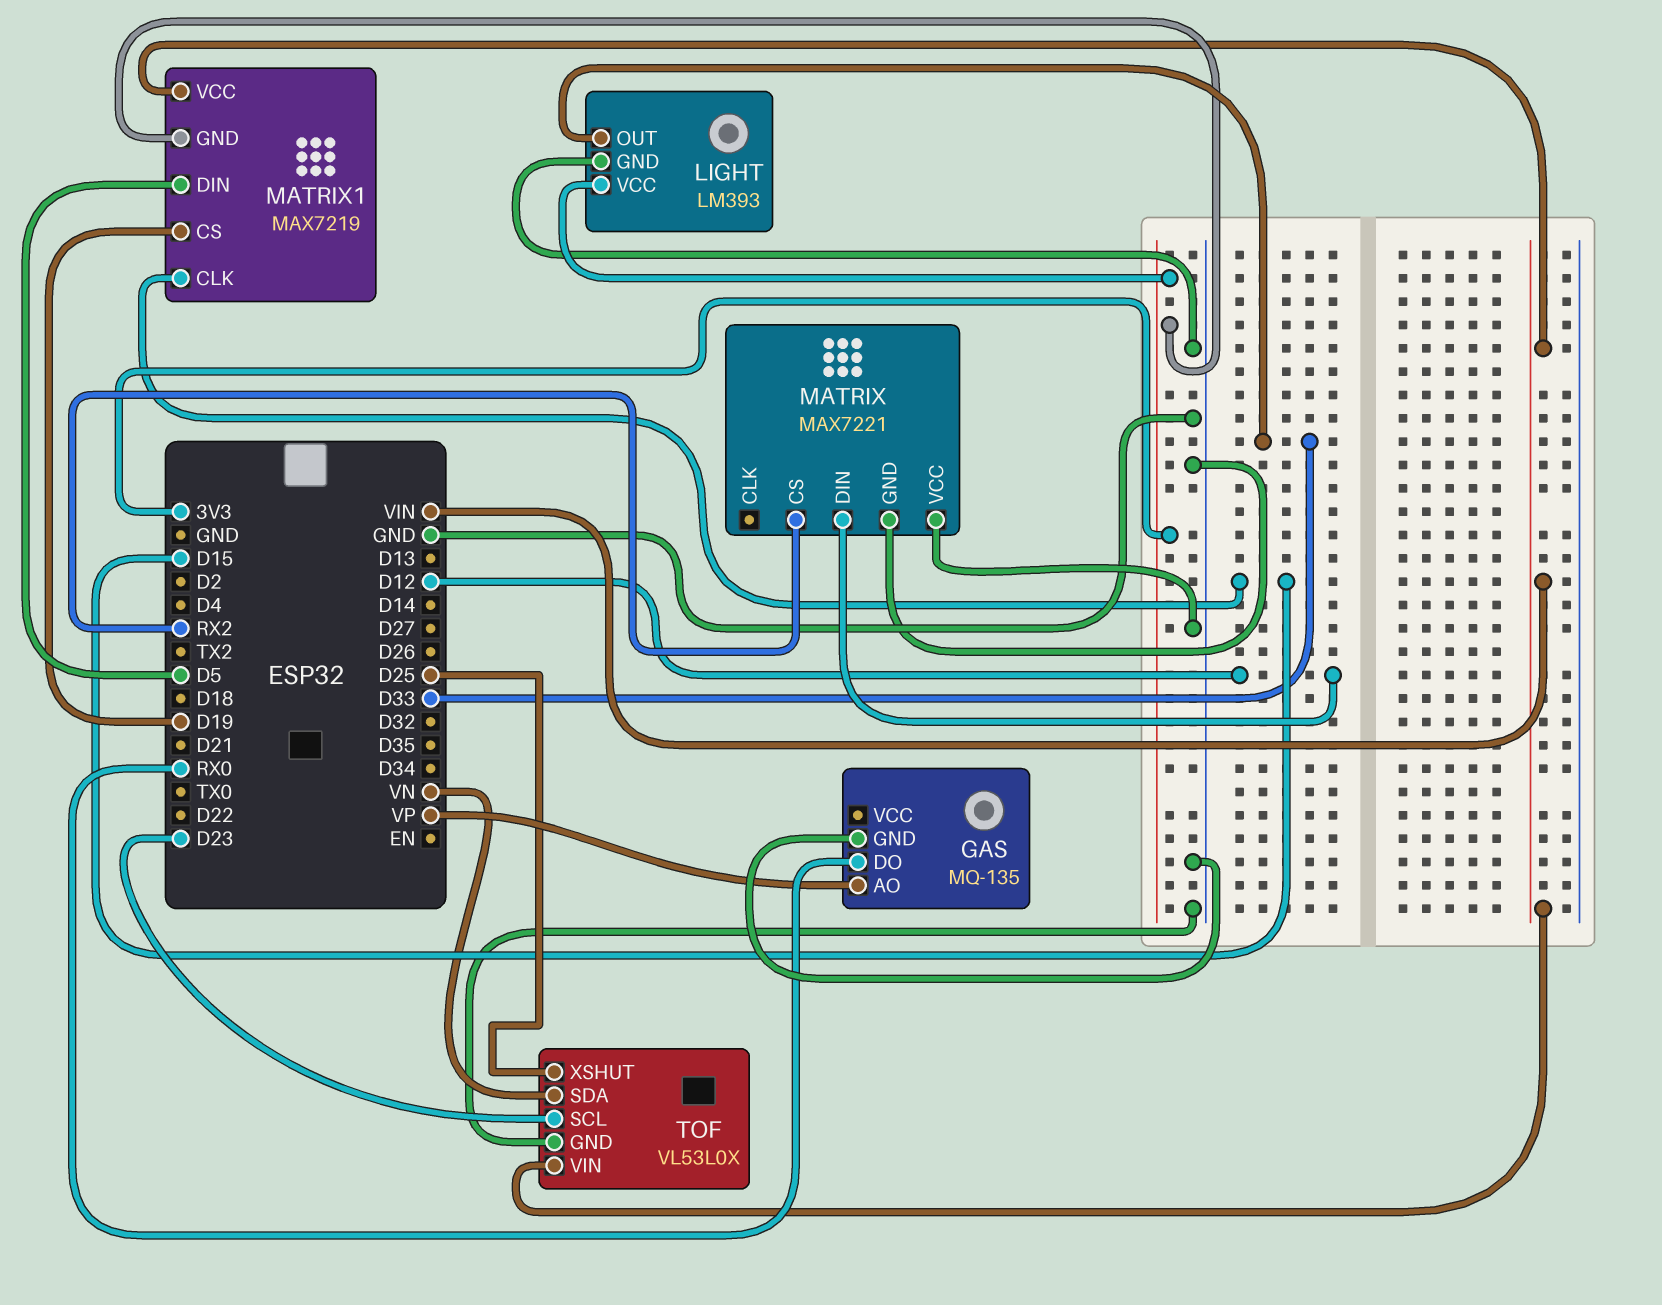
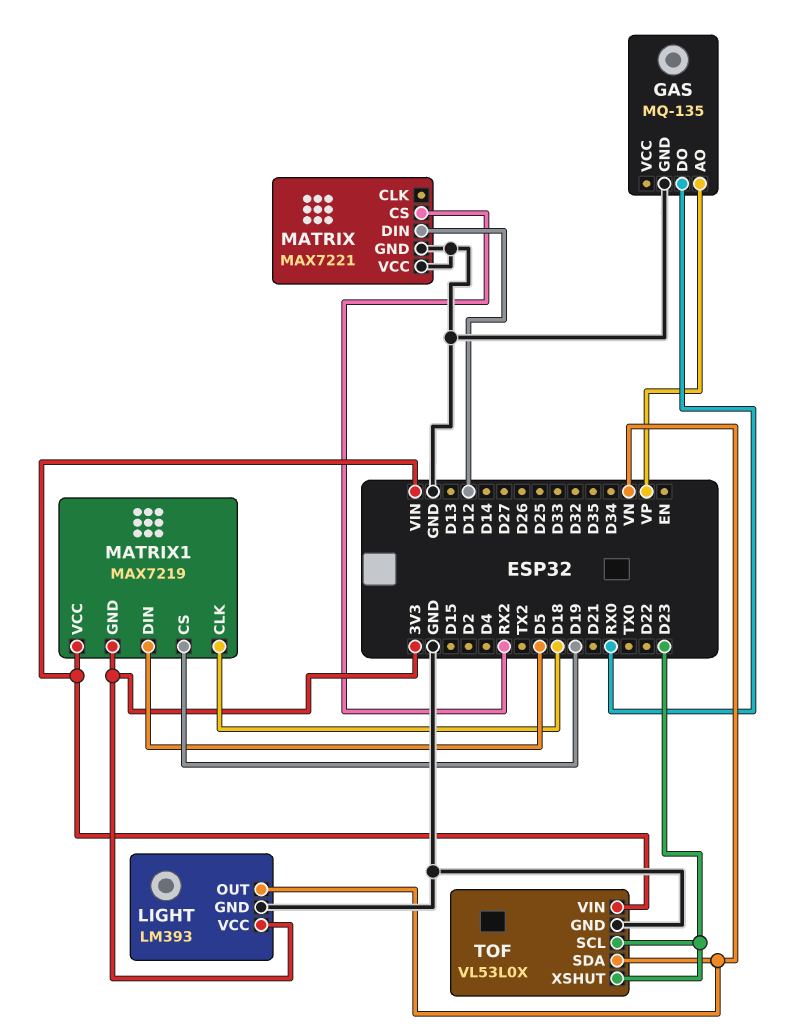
LIGHT pin OUT: D33 -> VN
MATRIX1 pin CLK: D15 -> D18
TOF pin XSHUT: D25 -> D23

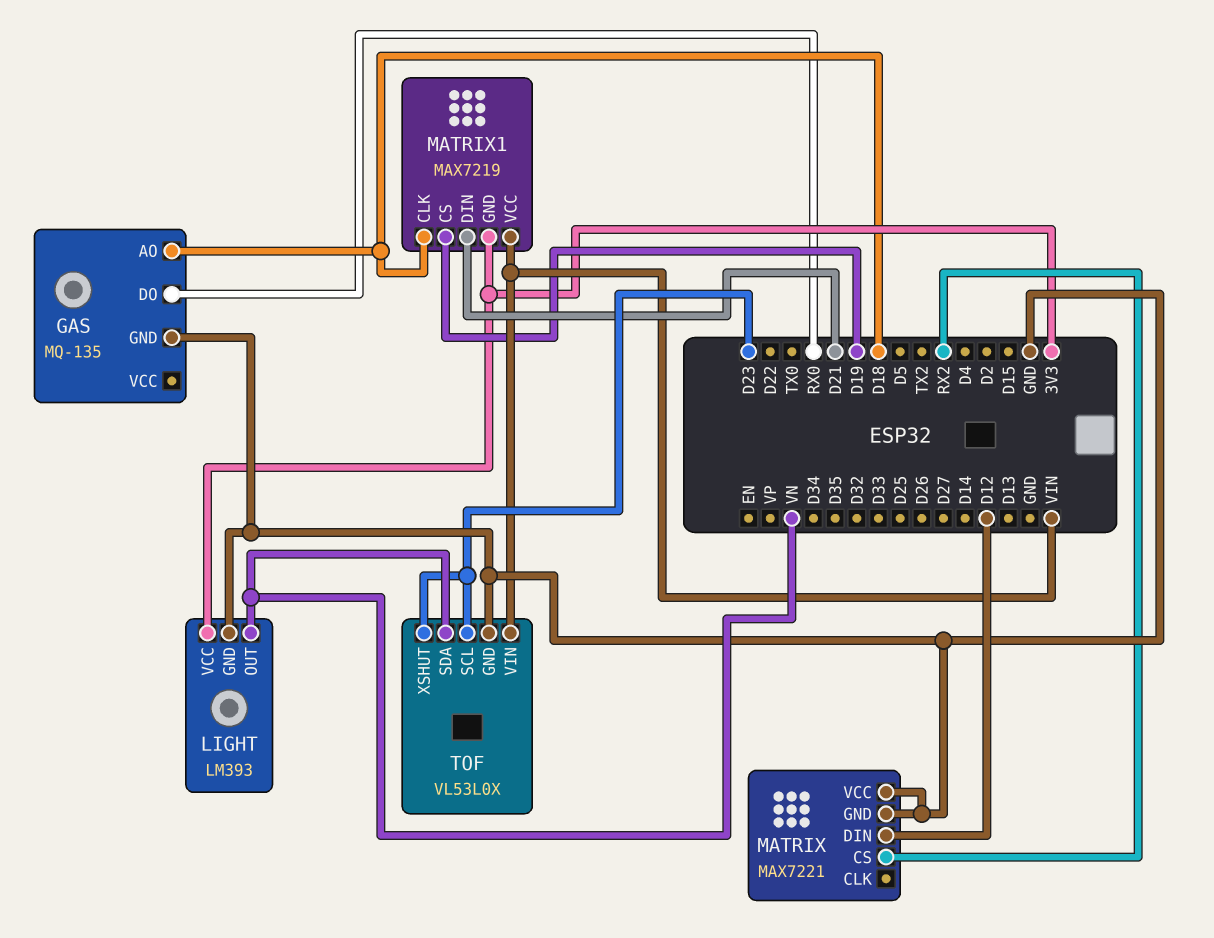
GAS pin AO: VP -> D18
MATRIX1 pin DIN: D5 -> D21

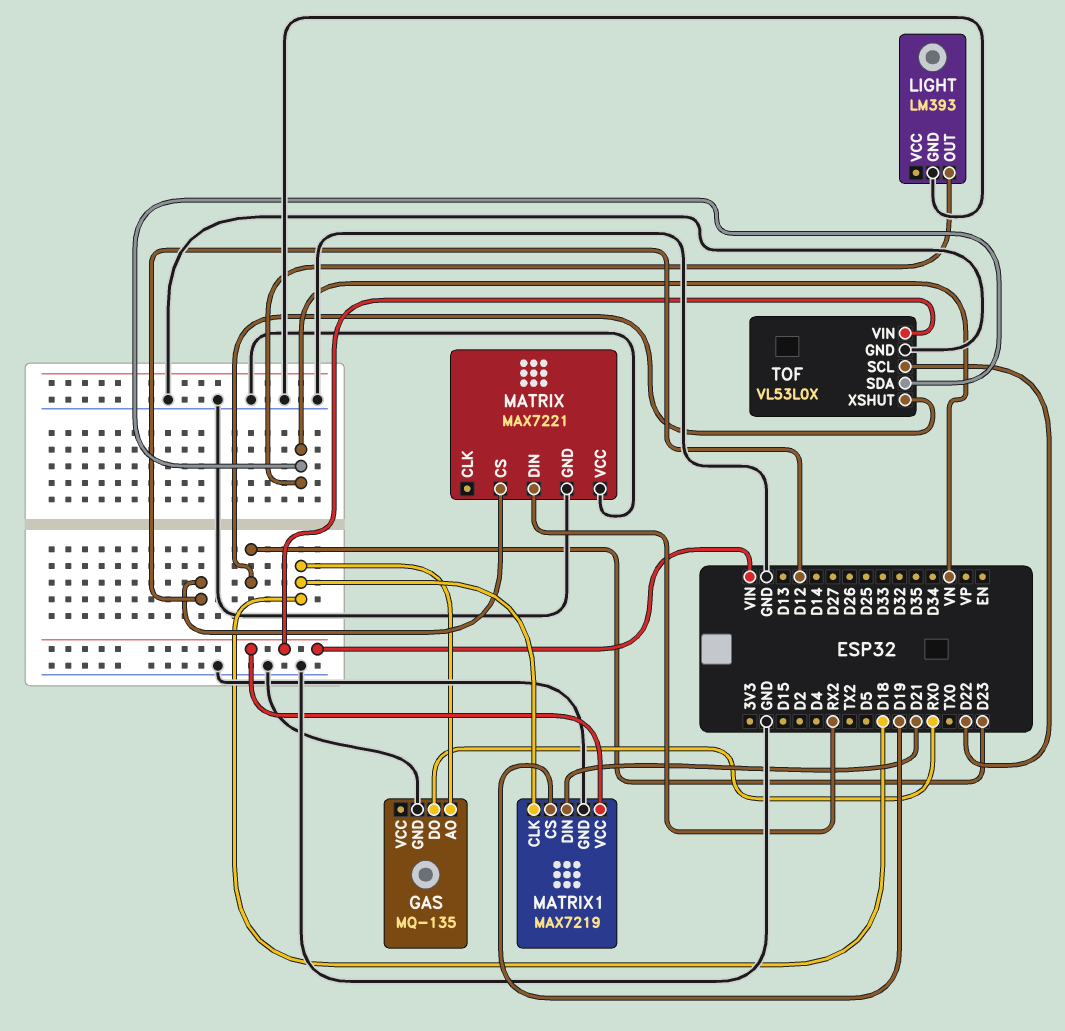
LIGHT pin VCC: 3V3 -> none
MATRIX pin CS: RX2 -> D12
MATRIX pin DIN: D12 -> RX2
MATRIX1 pin GND: 3V3 -> GND
TOF pin SCL: D23 -> D22

